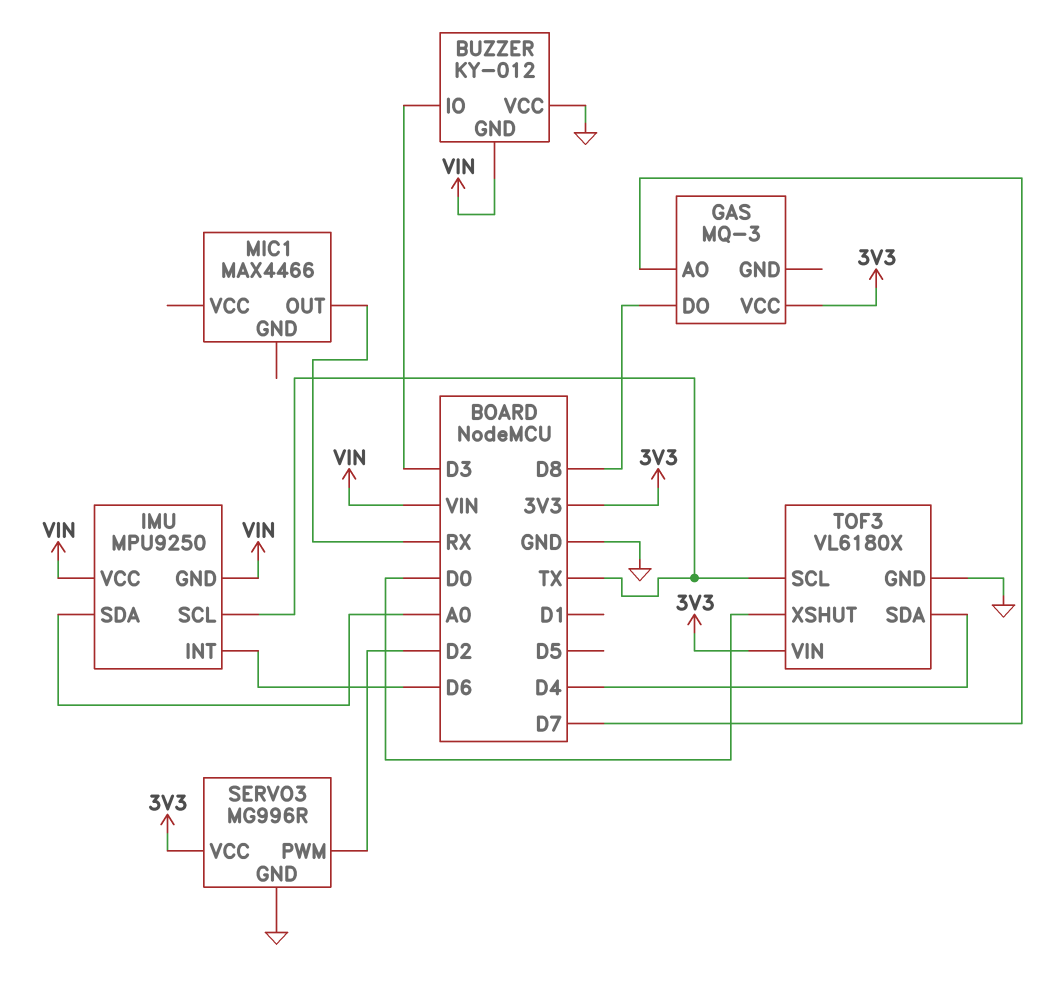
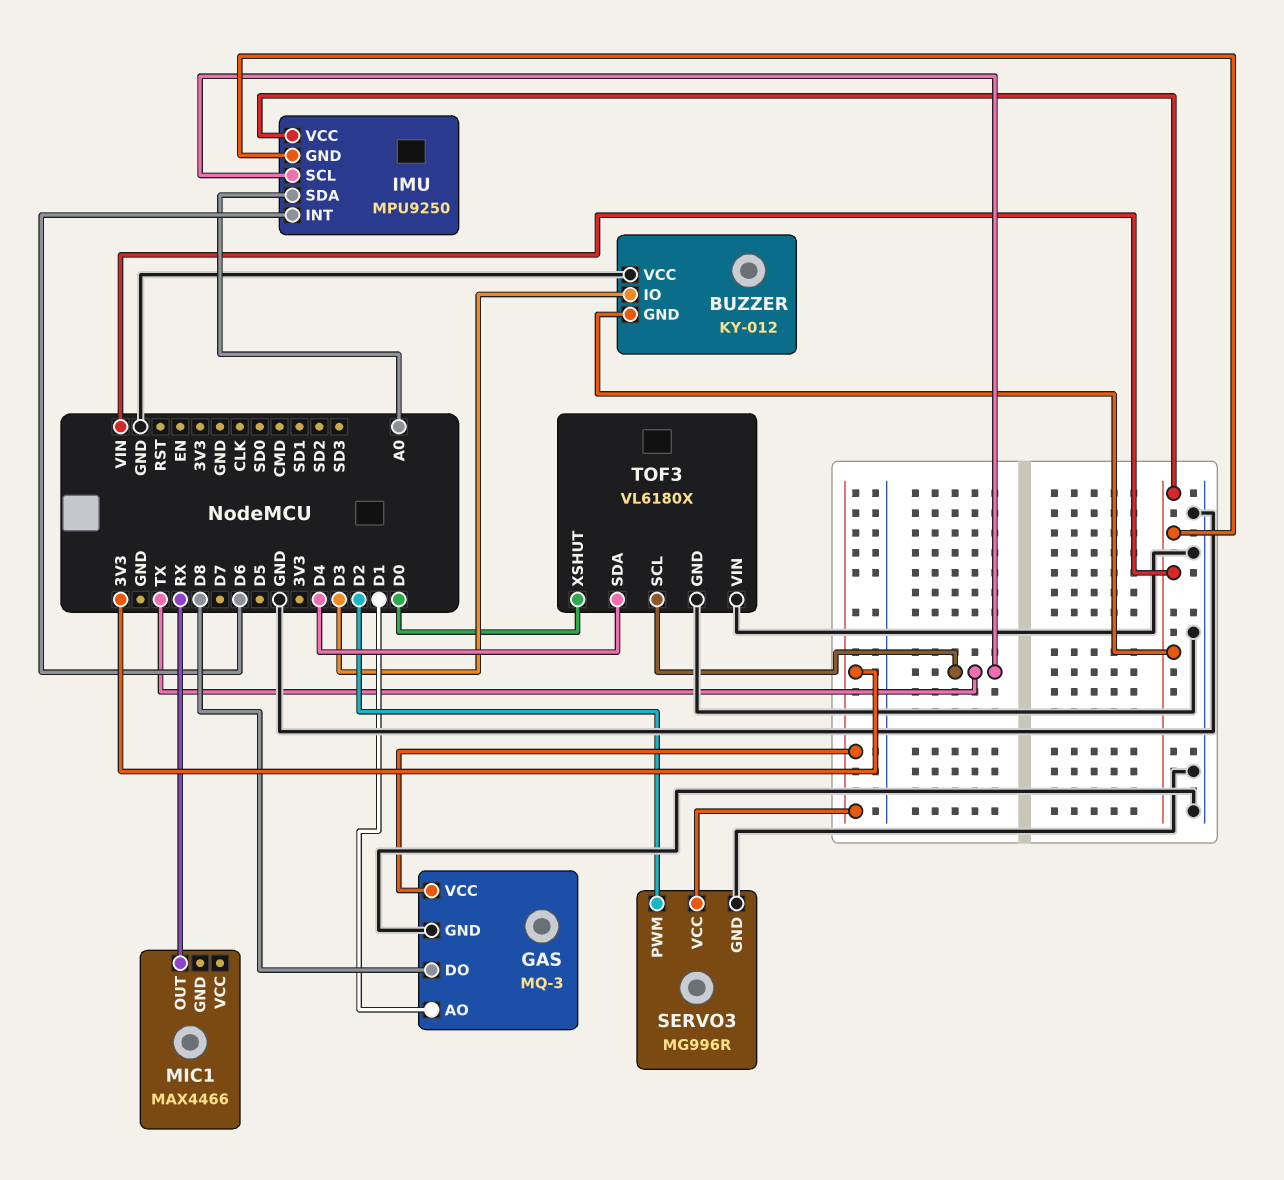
GAS pin AO: D7 -> D1
GAS pin GND: none -> GND
TOF3 pin VIN: 3V3 -> GND

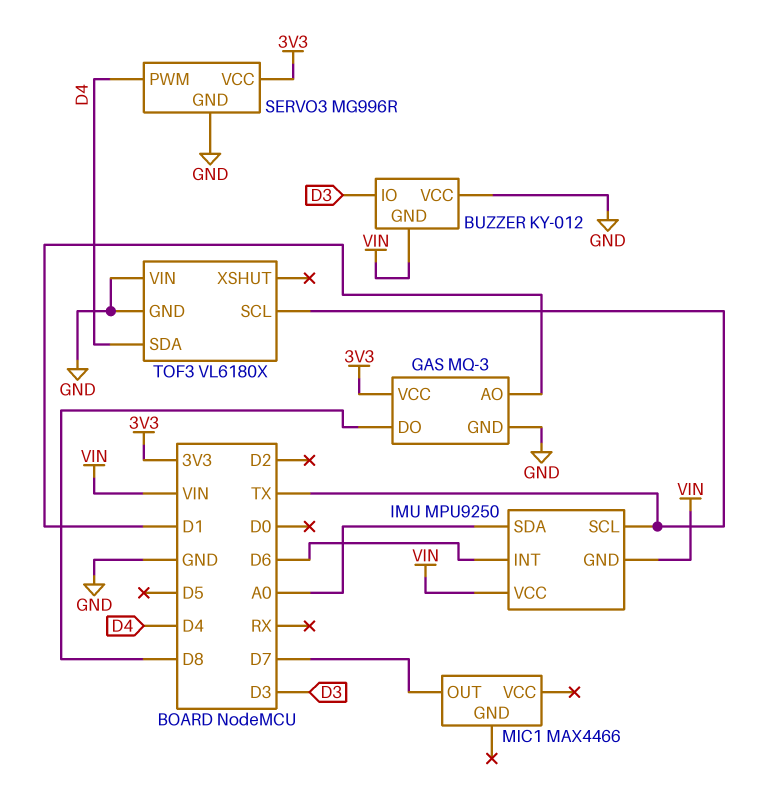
MIC1 pin OUT: RX -> D7
SERVO3 pin PWM: D2 -> D4
TOF3 pin XSHUT: D0 -> none

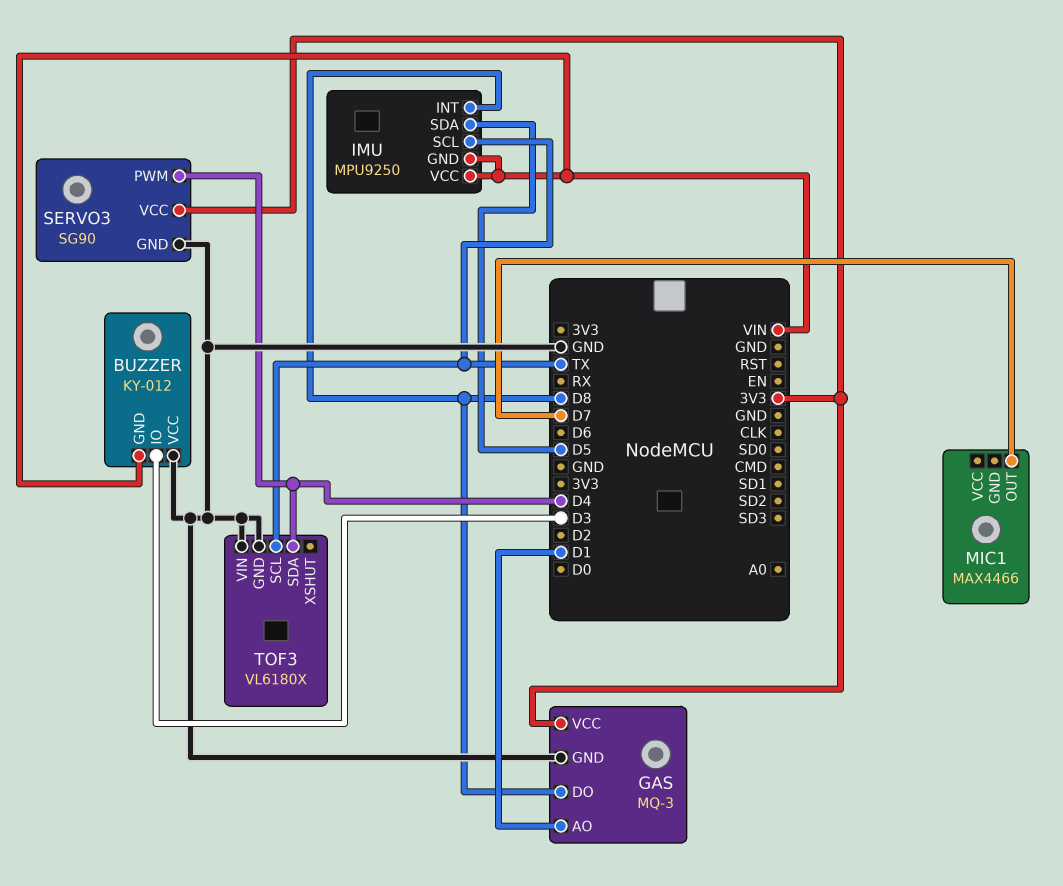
IMU pin INT: D6 -> D8
IMU pin SDA: A0 -> D5
SERVO3: MG996R -> SG90

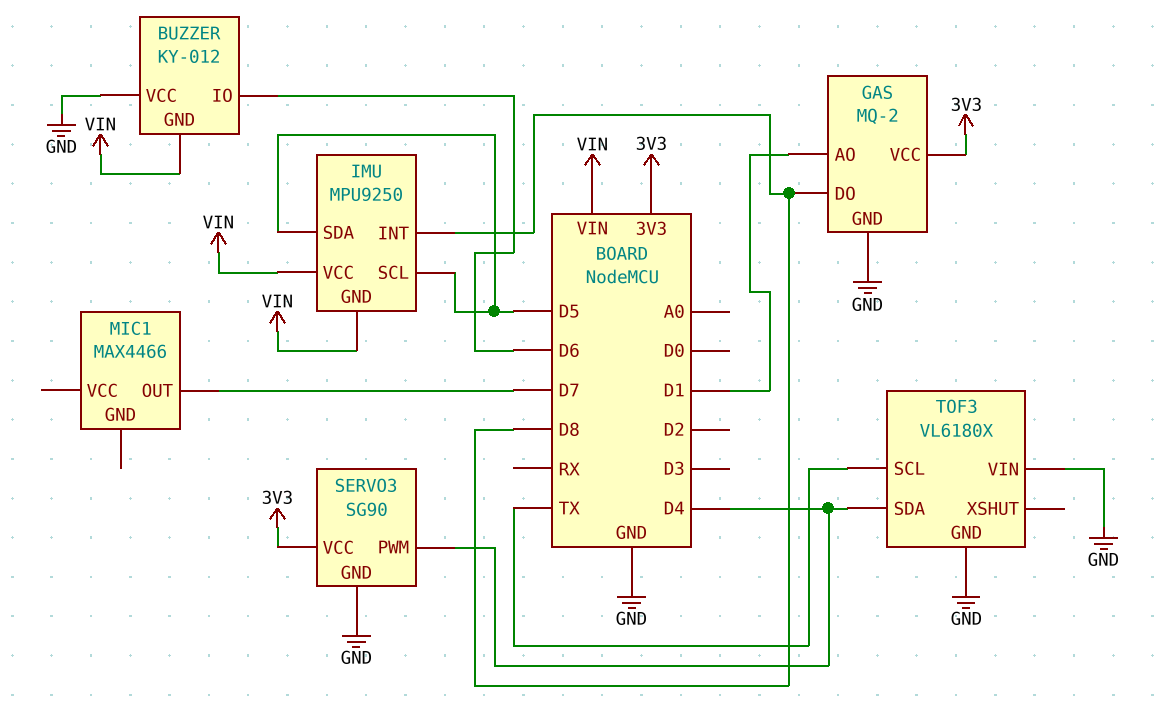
BUZZER pin IO: D3 -> D6
GAS: MQ-3 -> MQ-2
IMU pin SCL: TX -> D5

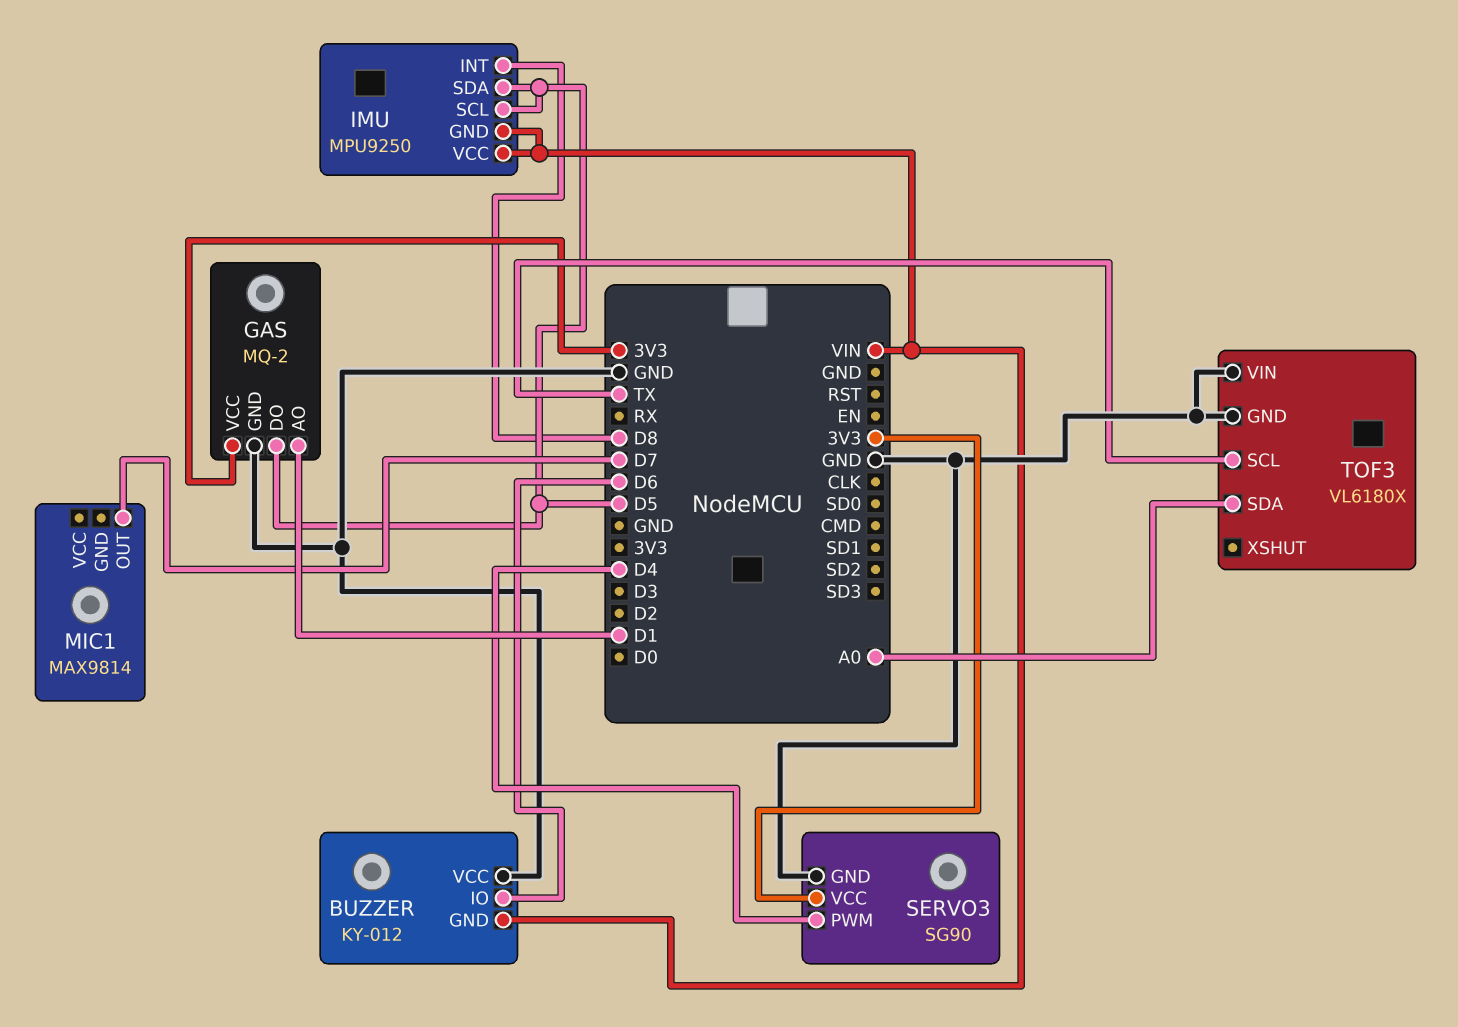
GAS pin DO: D8 -> D5
MIC1: MAX4466 -> MAX9814
TOF3 pin SDA: D4 -> A0

